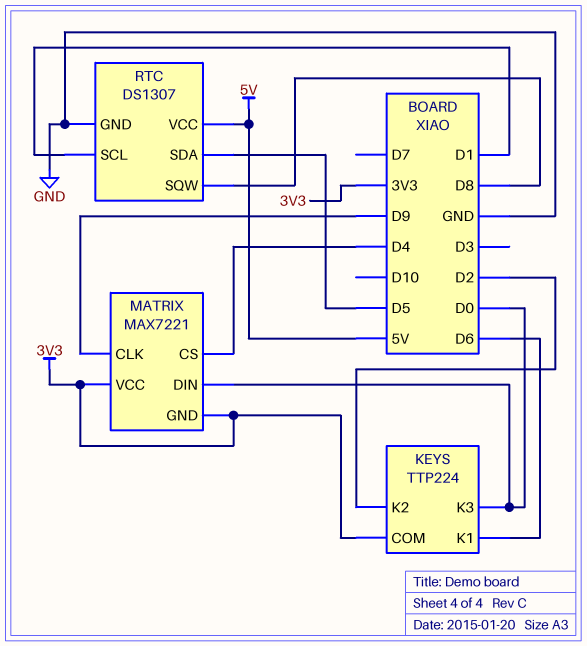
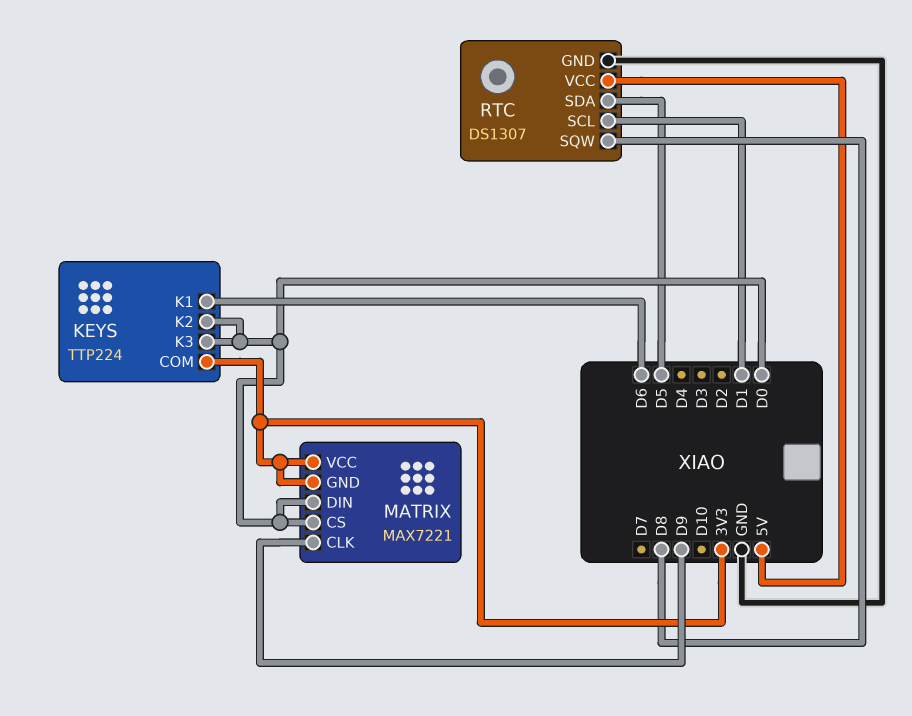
KEYS pin K2: D2 -> D0
MATRIX pin CS: D4 -> D0

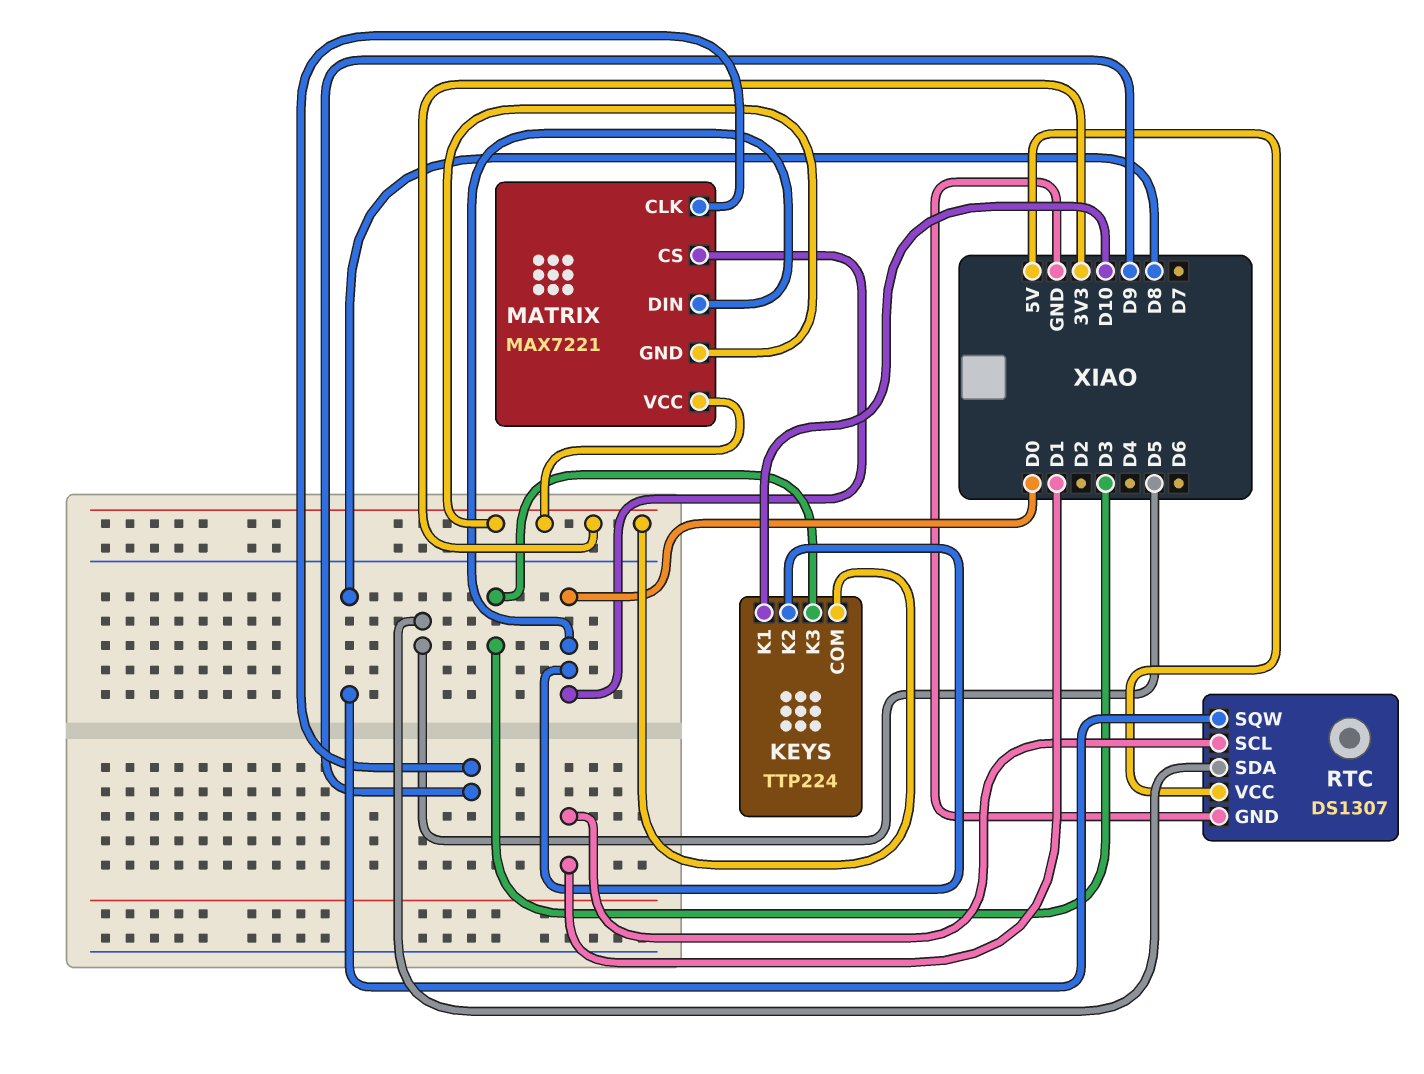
KEYS pin K1: D6 -> D10
KEYS pin K3: D0 -> D3

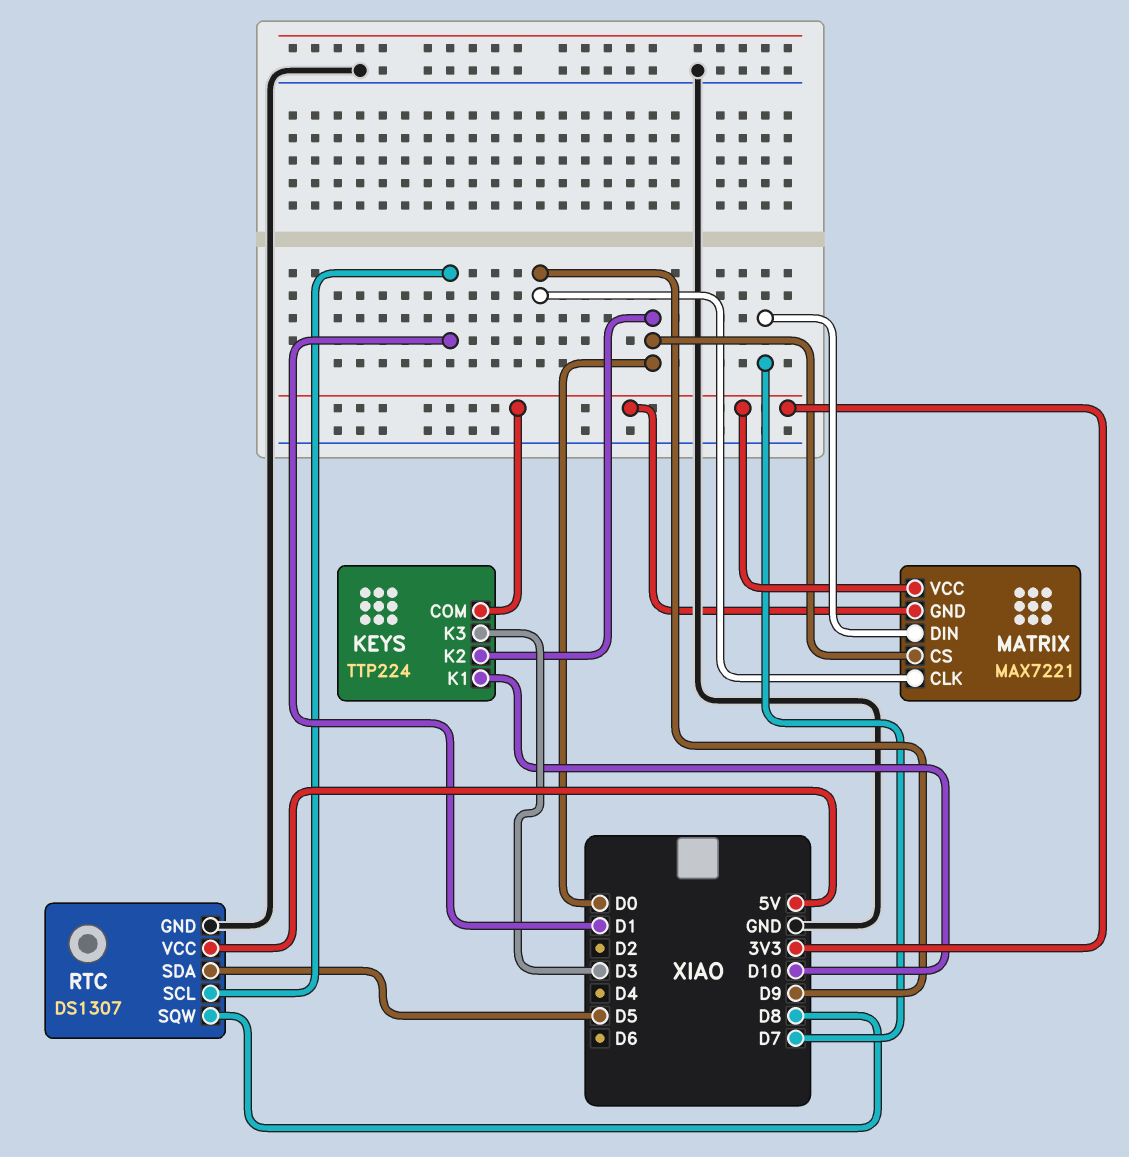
MATRIX pin DIN: D0 -> D7

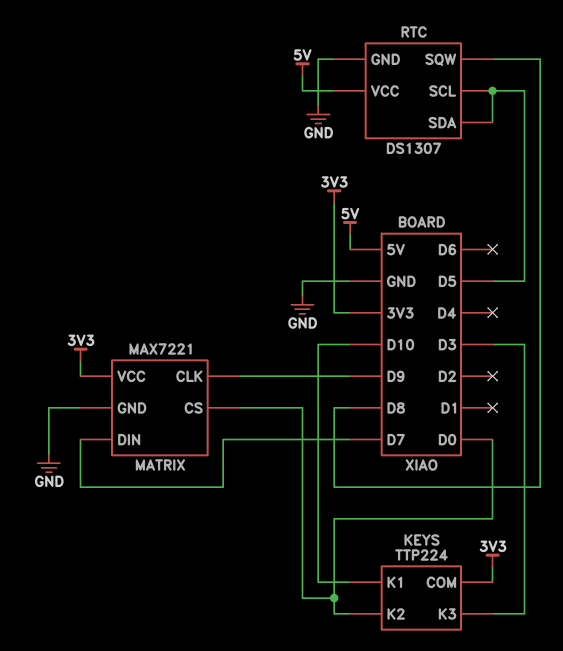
MATRIX pin GND: 3V3 -> GND
RTC pin SCL: D1 -> D5

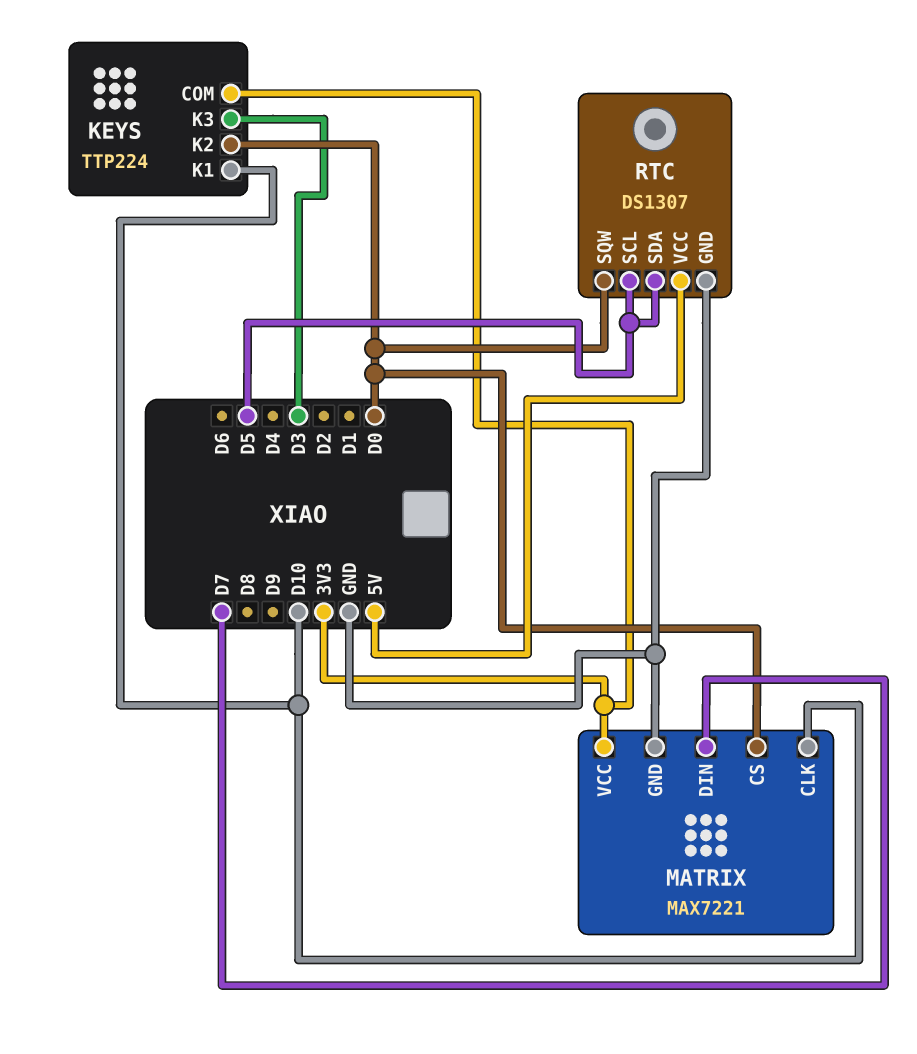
MATRIX pin CLK: D9 -> D10
RTC pin SQW: D8 -> D0

